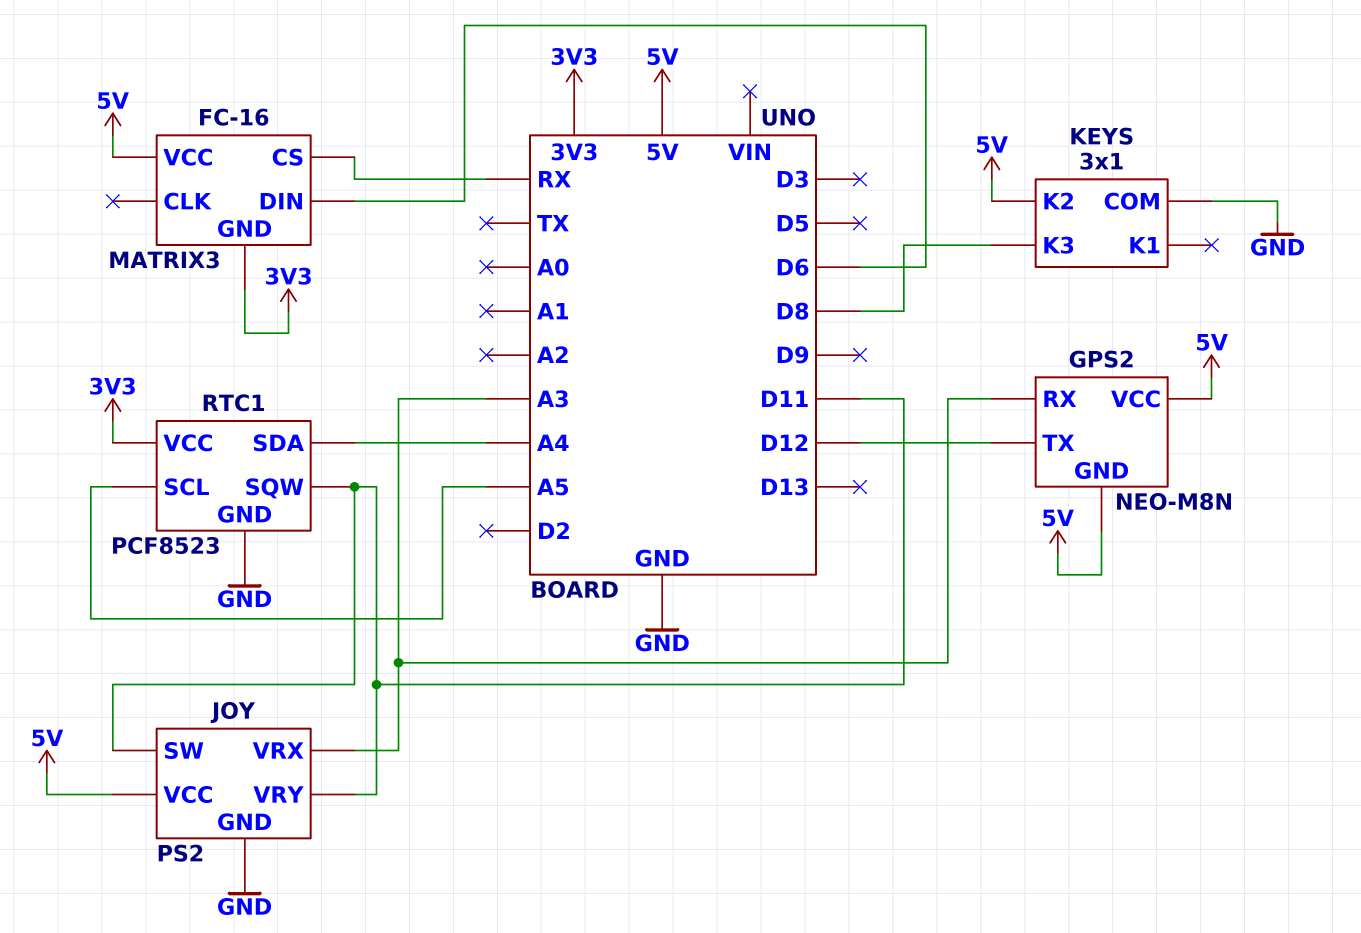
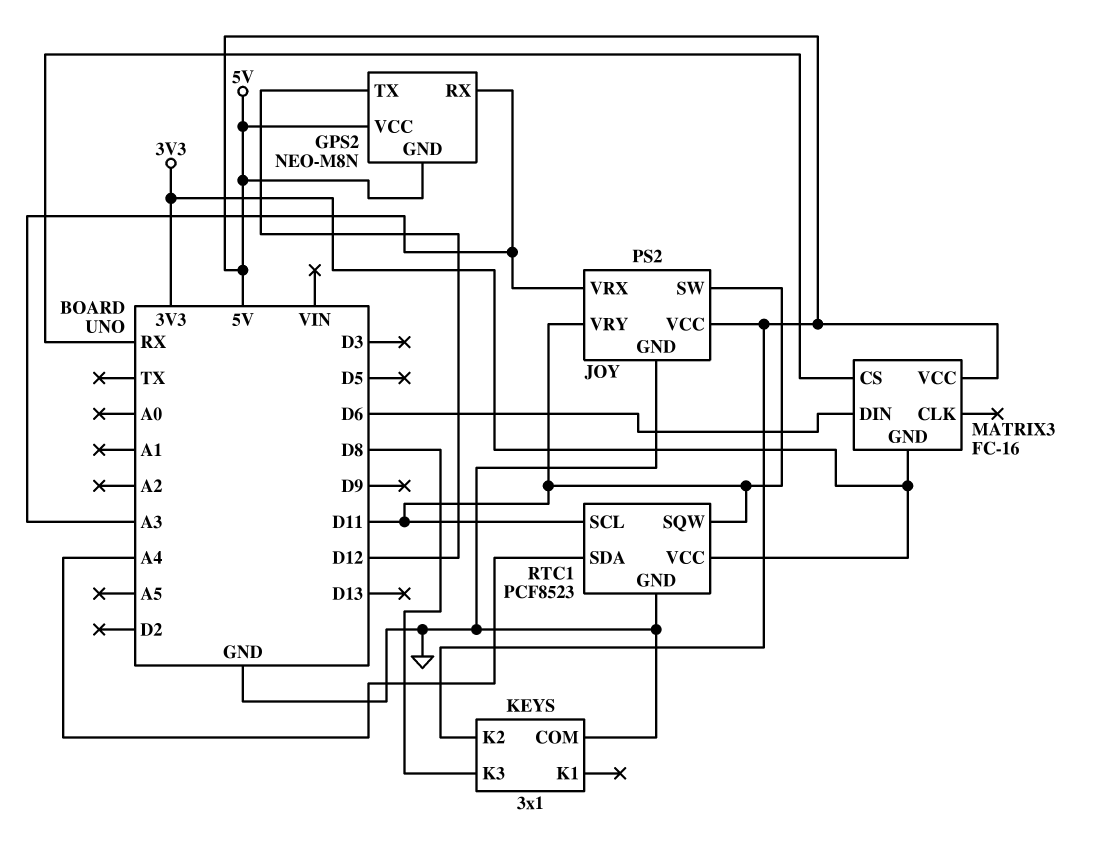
RTC1 pin SCL: A5 -> D11

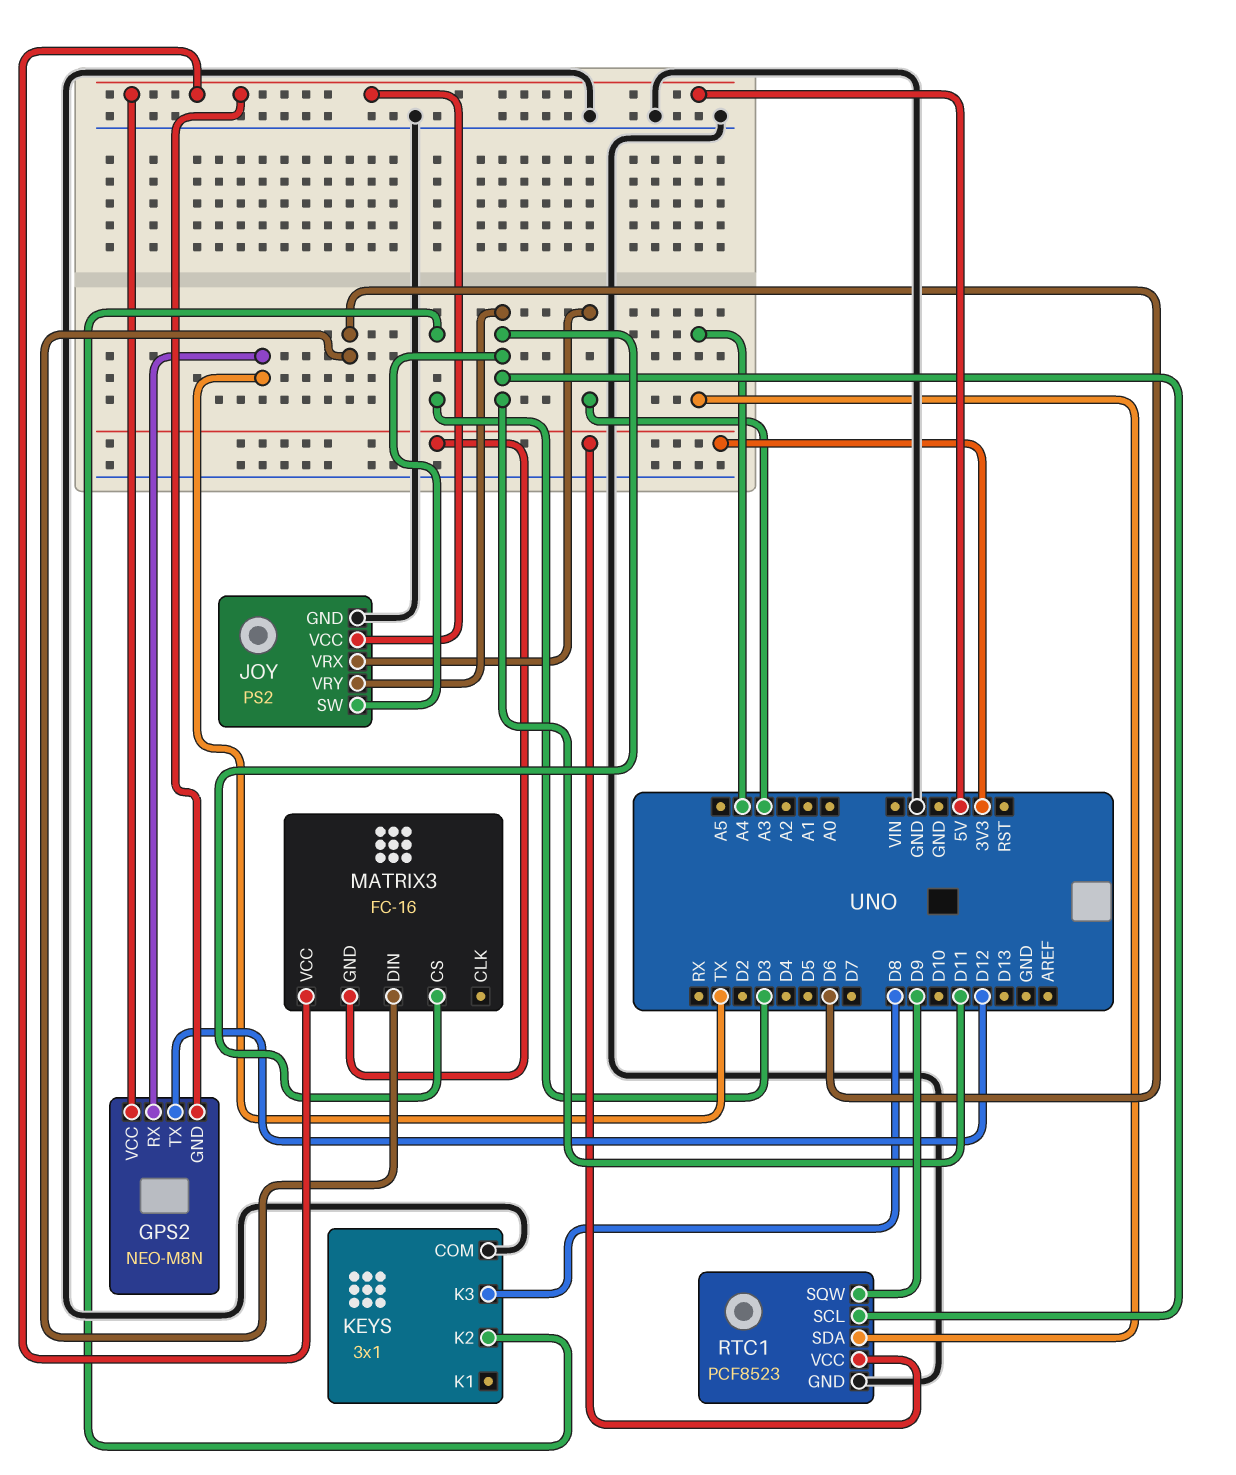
GPS2 pin RX: A3 -> TX
KEYS pin K2: 5V -> D3
MATRIX3 pin CS: RX -> D11
RTC1 pin SQW: D11 -> D9

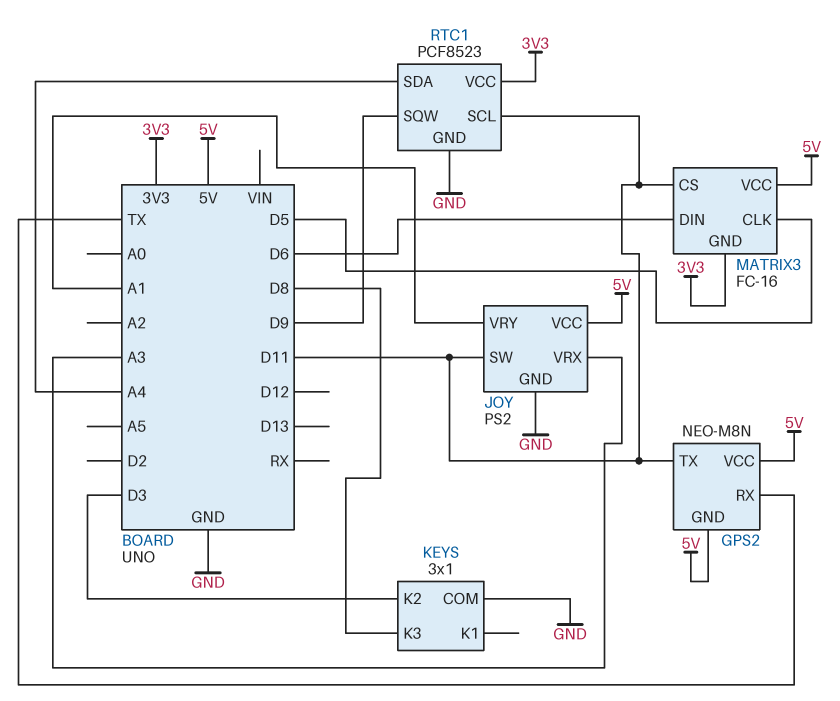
GPS2 pin TX: D12 -> D11
JOY pin VRY: D11 -> A1
MATRIX3 pin CLK: none -> D5

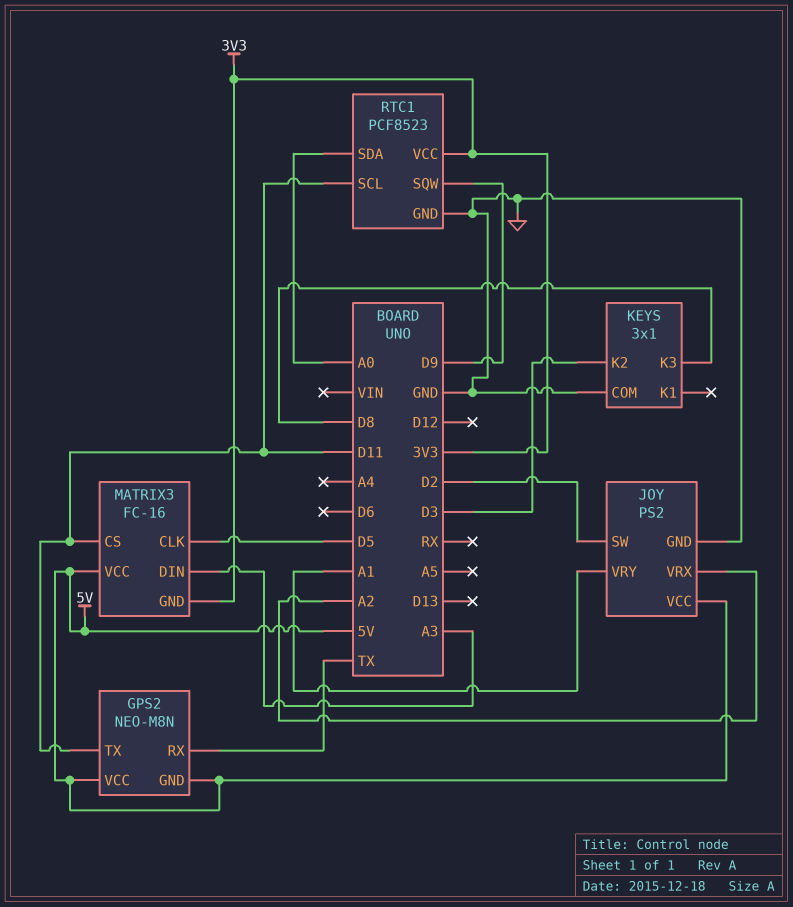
JOY pin SW: D11 -> D2
JOY pin VRX: A3 -> A2
MATRIX3 pin DIN: D6 -> A3
RTC1 pin SDA: A4 -> A0

